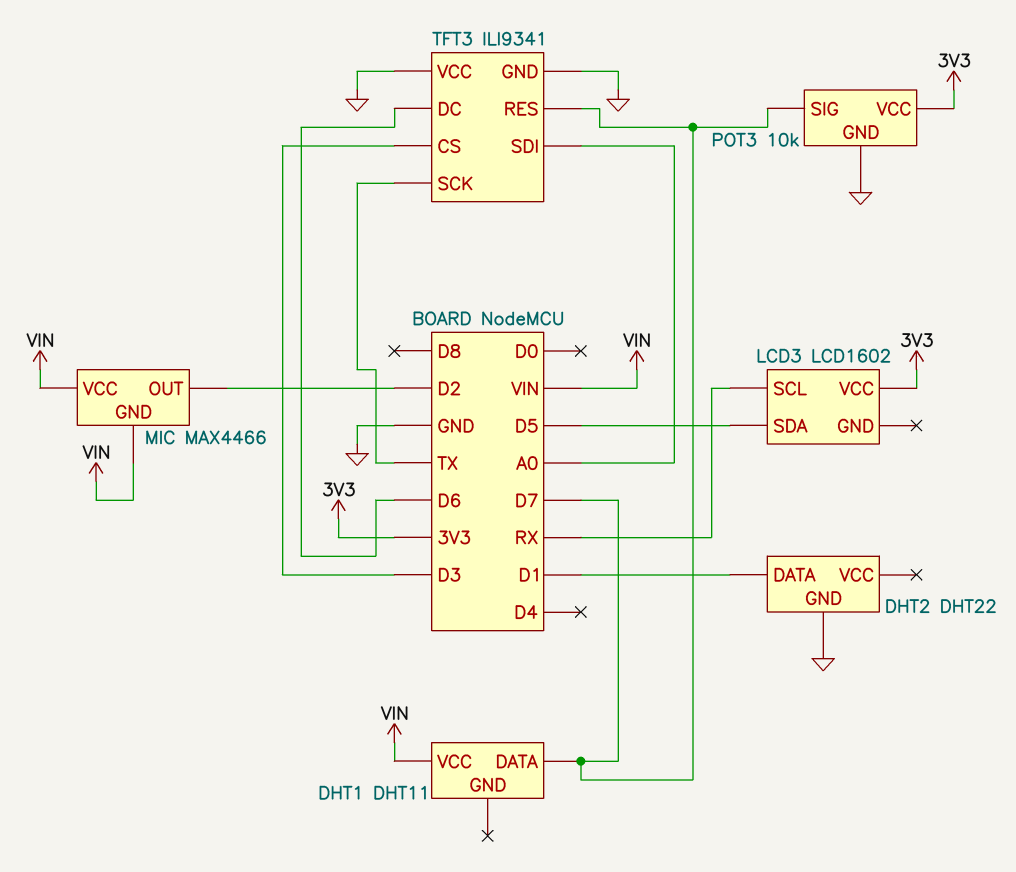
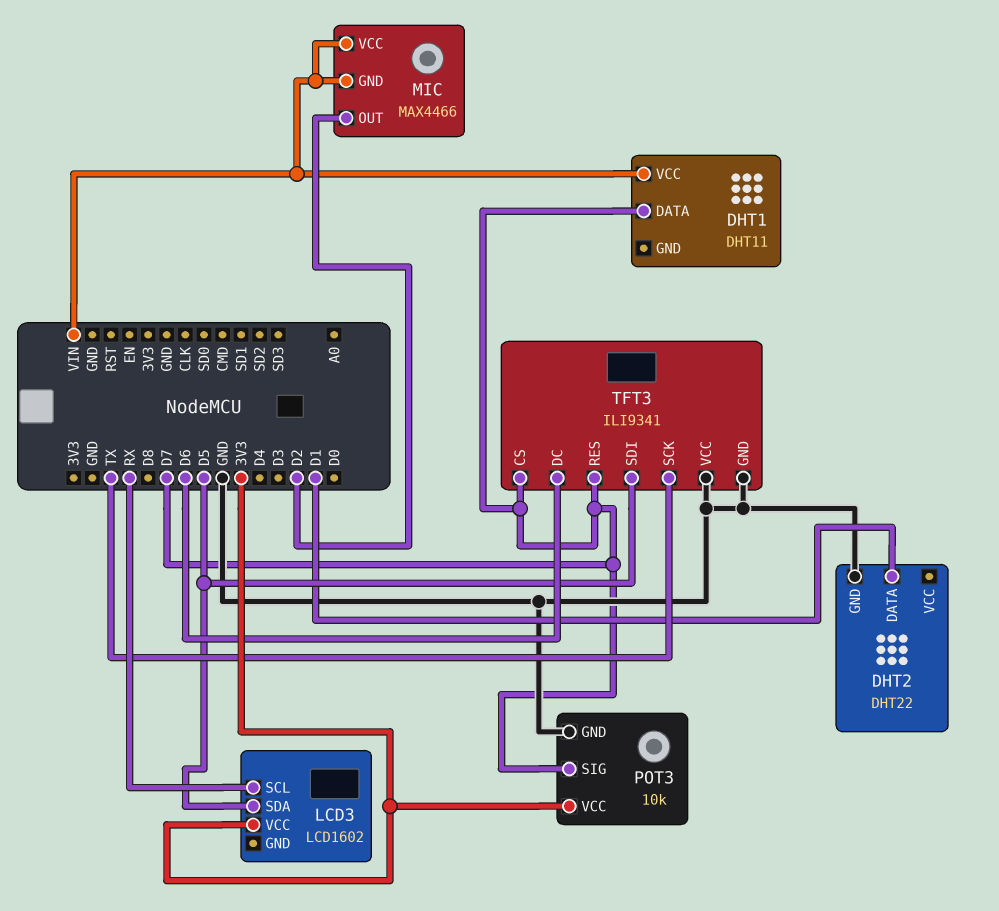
TFT3 pin CS: D3 -> D7
TFT3 pin SDI: A0 -> D5

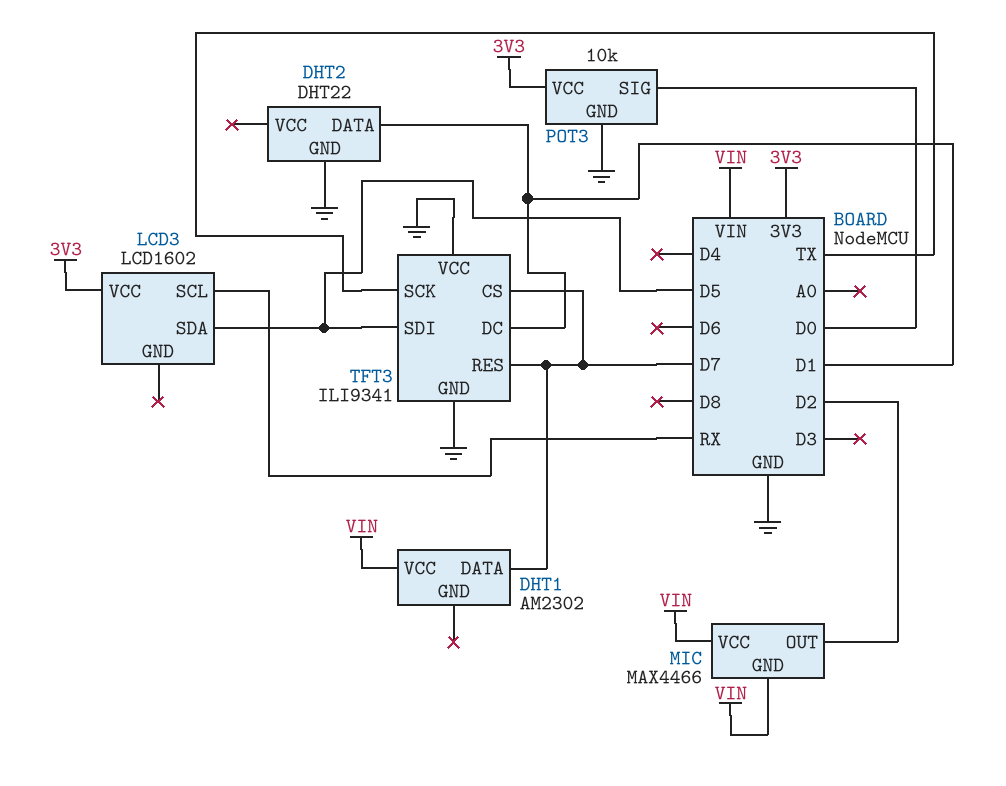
DHT1: DHT11 -> AM2302
POT3 pin SIG: D7 -> D0
TFT3 pin DC: D6 -> D1

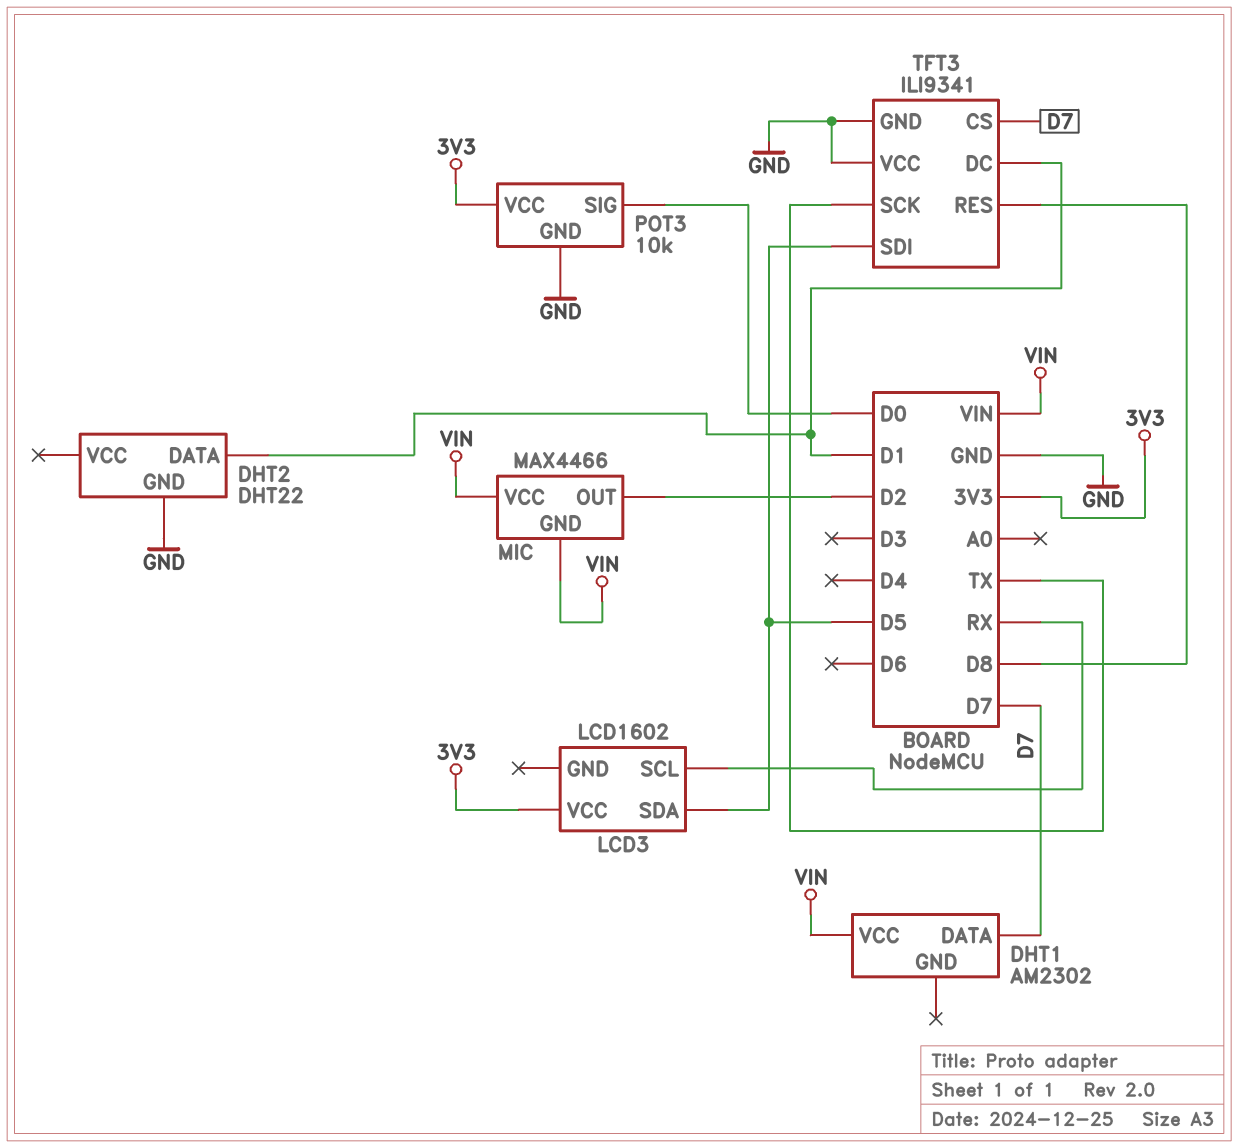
TFT3 pin RES: D7 -> D8

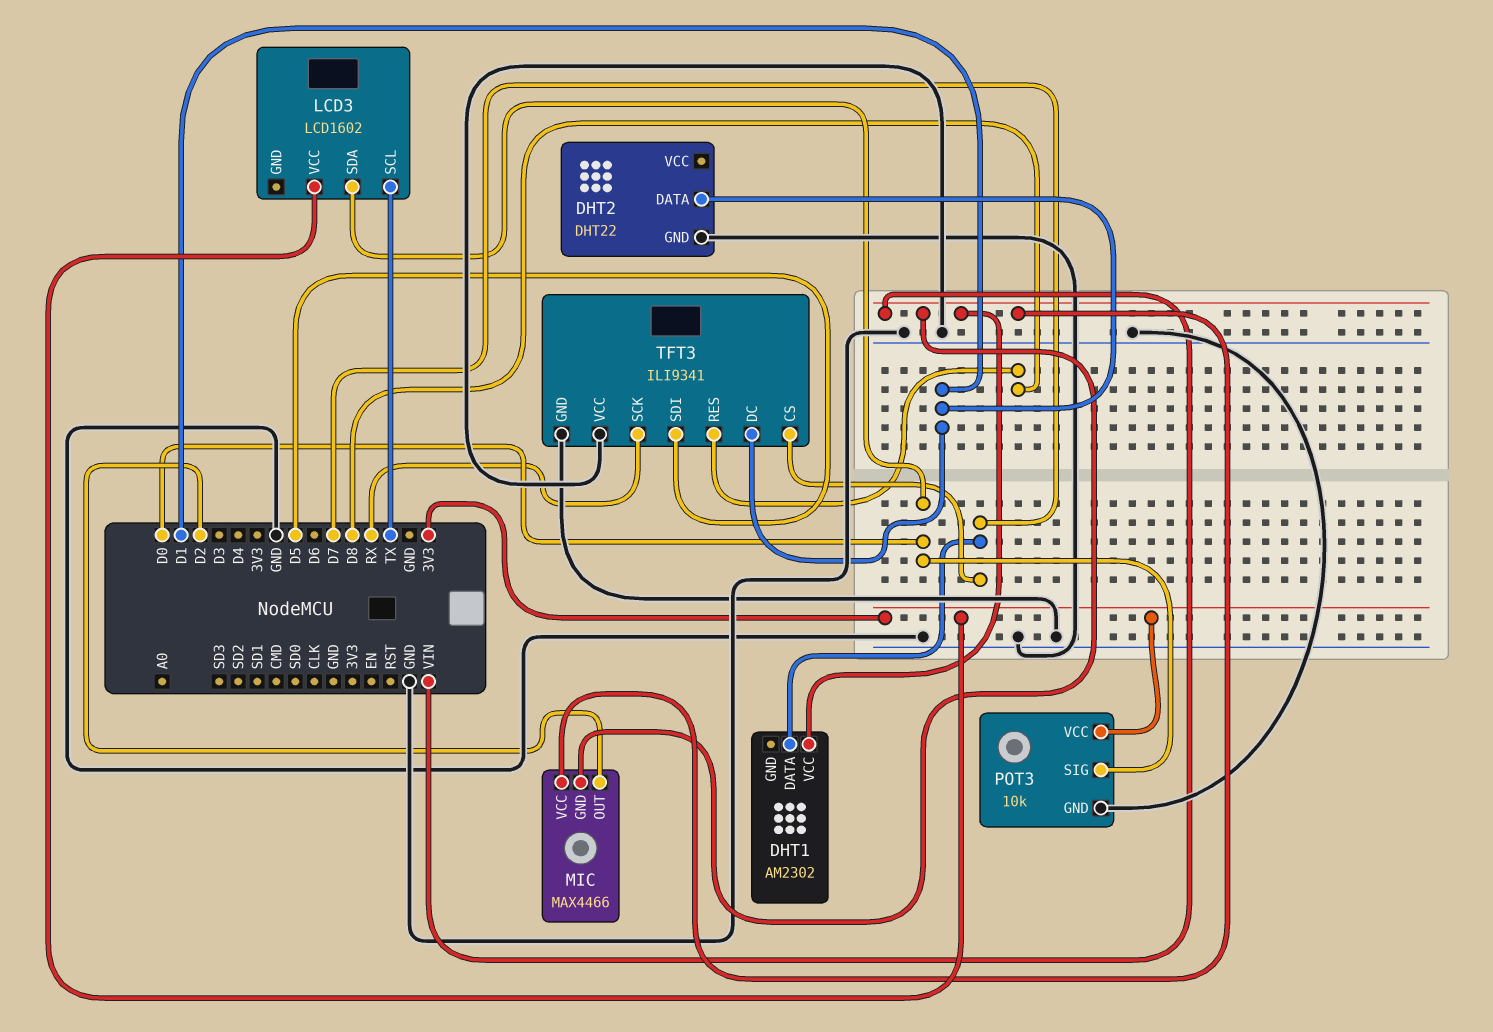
LCD3 pin SCL: RX -> TX
LCD3 pin SDA: D5 -> D0
TFT3 pin SCK: TX -> RX

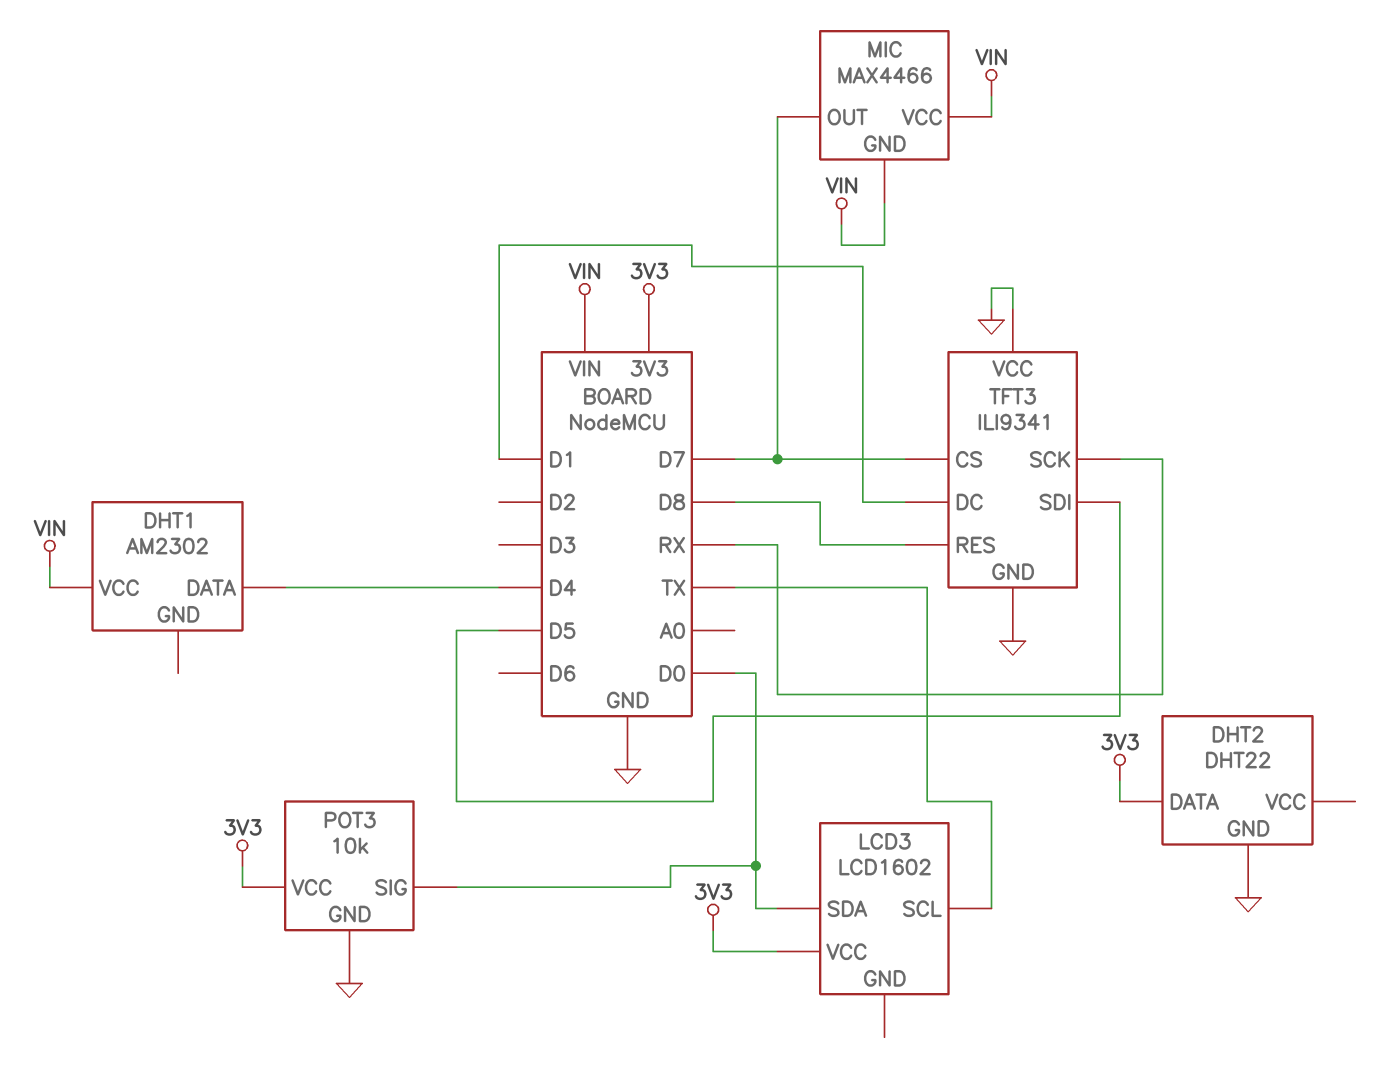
DHT1 pin DATA: D7 -> D4
DHT2 pin DATA: D1 -> 3V3
MIC pin OUT: D2 -> D7

